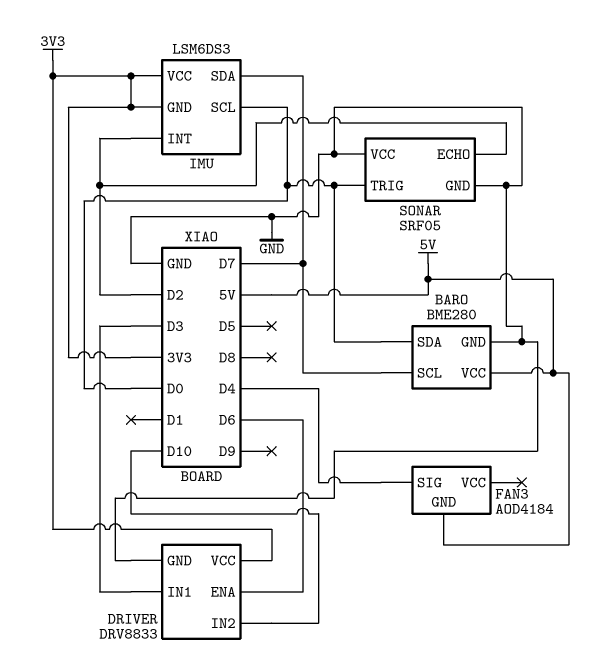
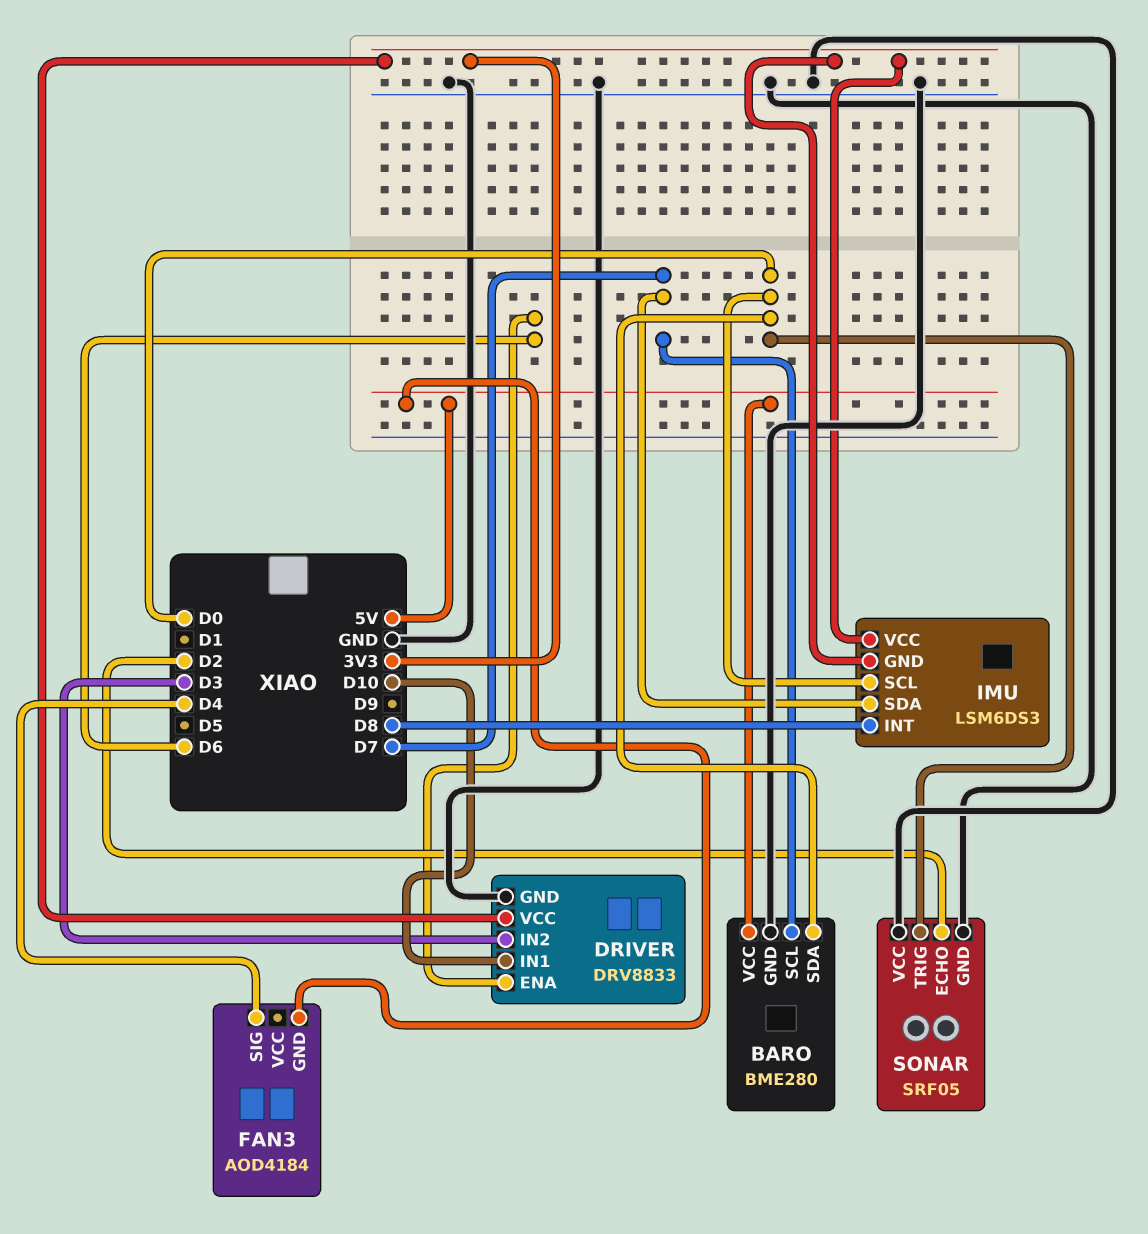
DRIVER pin IN1: D3 -> D10
DRIVER pin IN2: D10 -> D3
IMU pin INT: D2 -> D8

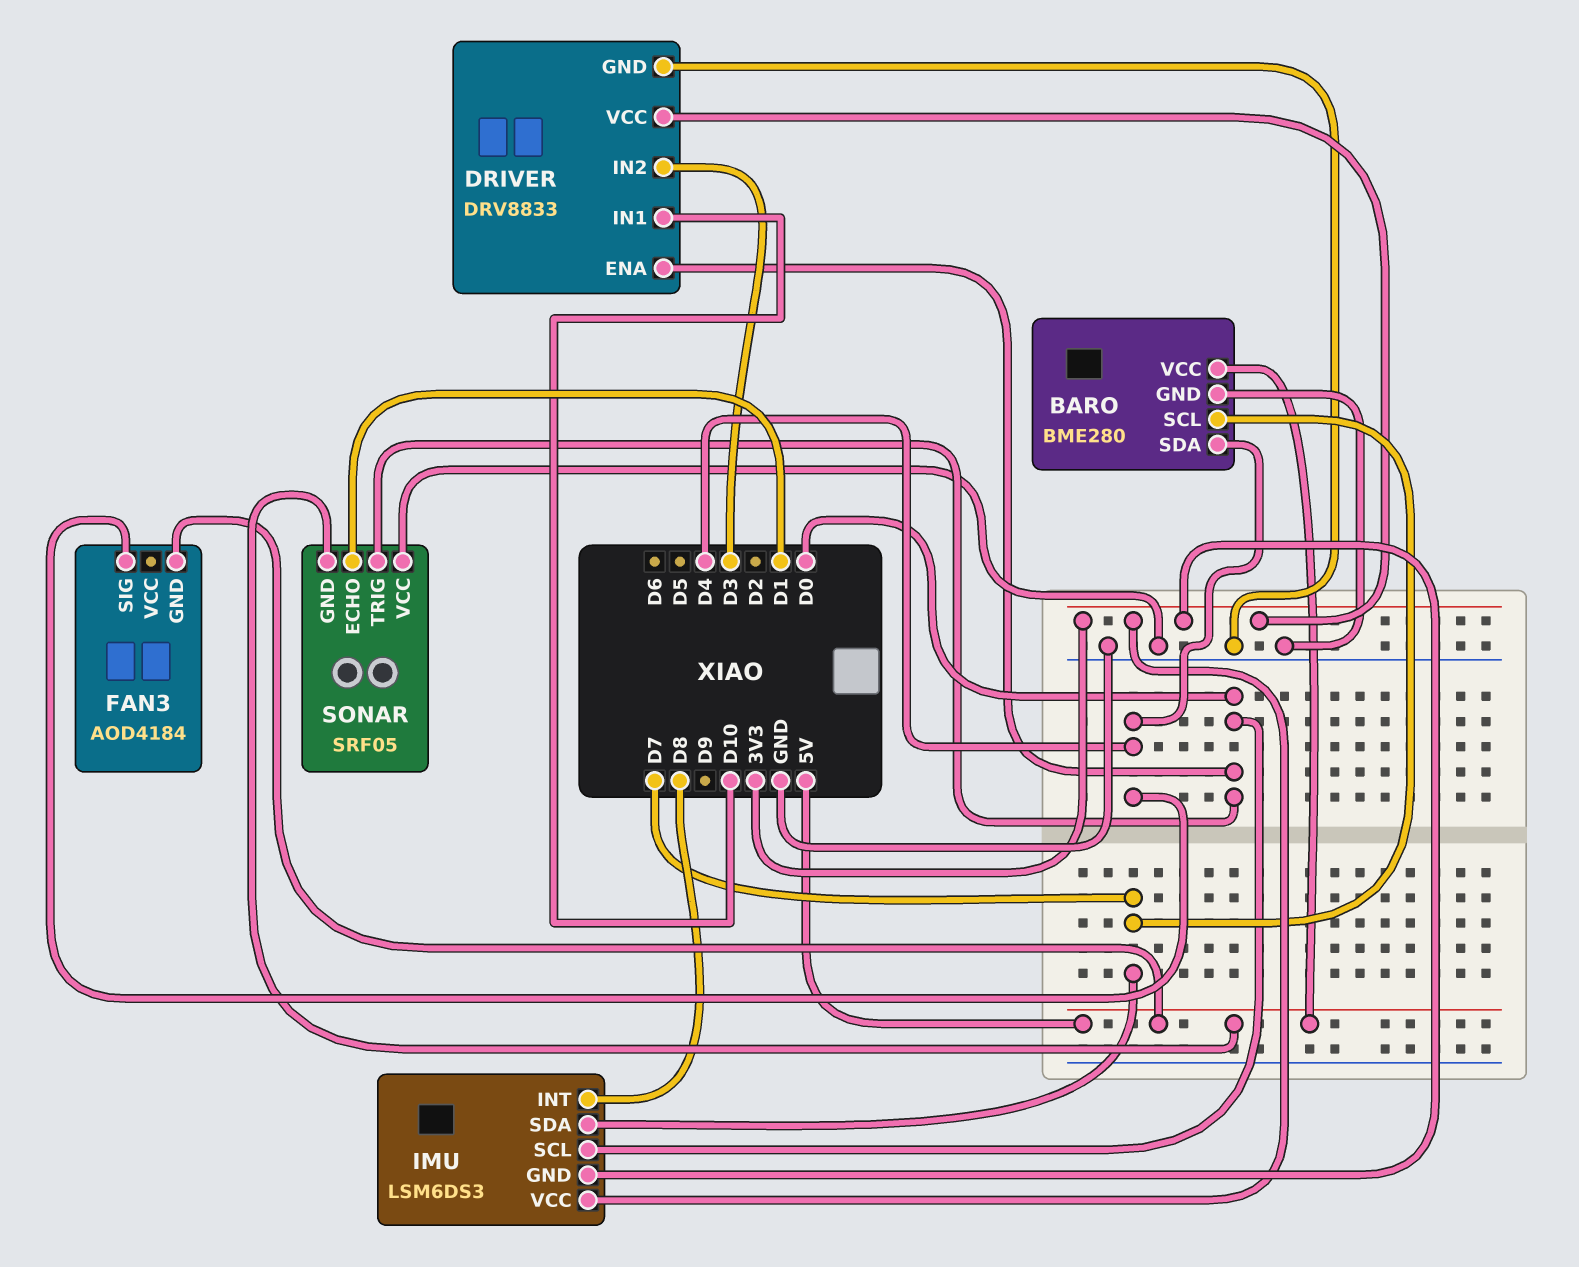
BARO pin SDA: D0 -> D4
DRIVER pin ENA: D6 -> D0
SONAR pin ECHO: D2 -> D1
SONAR pin GND: GND -> 5V

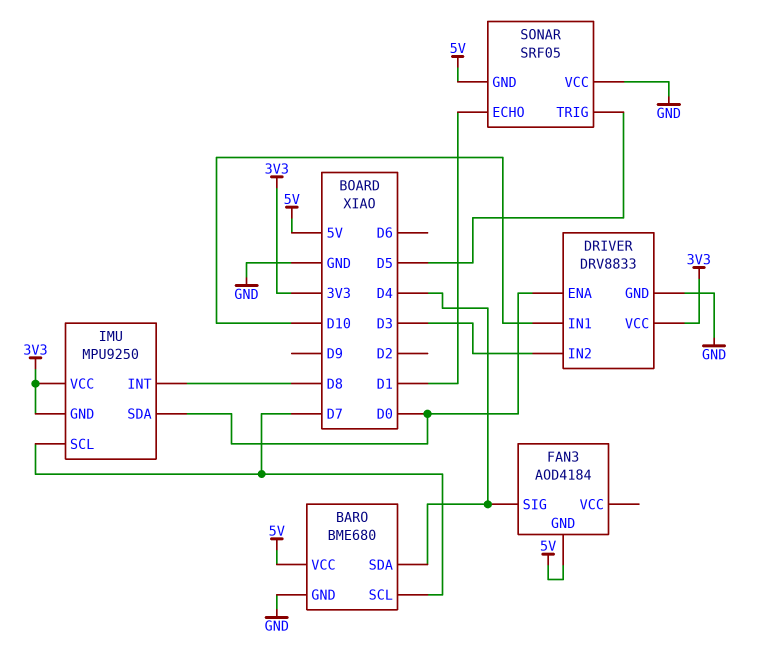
BARO: BME280 -> BME680
IMU: LSM6DS3 -> MPU9250
IMU pin SCL: D0 -> D7
IMU pin SDA: D7 -> D0
SONAR pin TRIG: D0 -> D5

